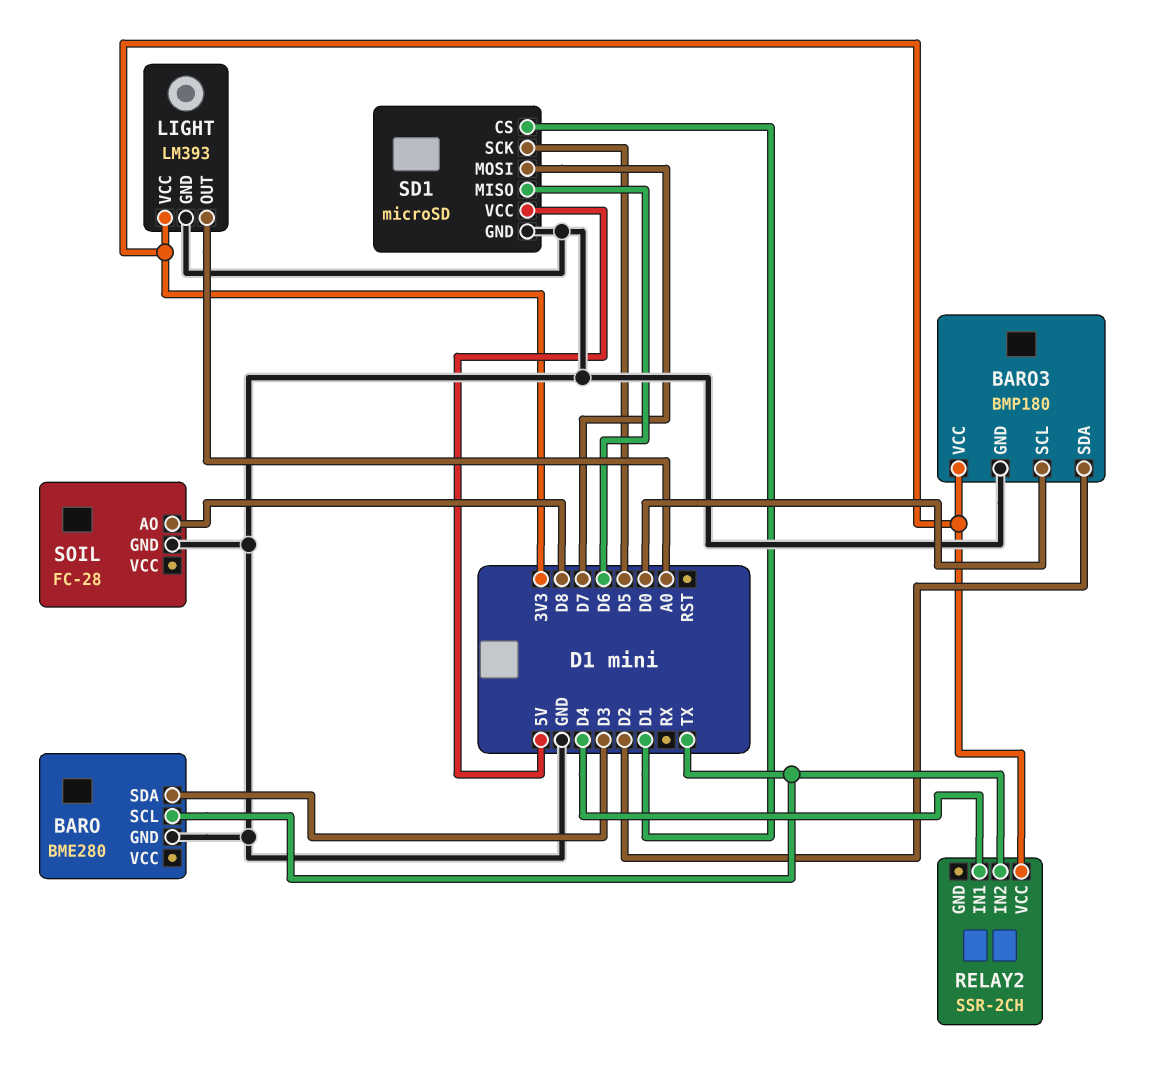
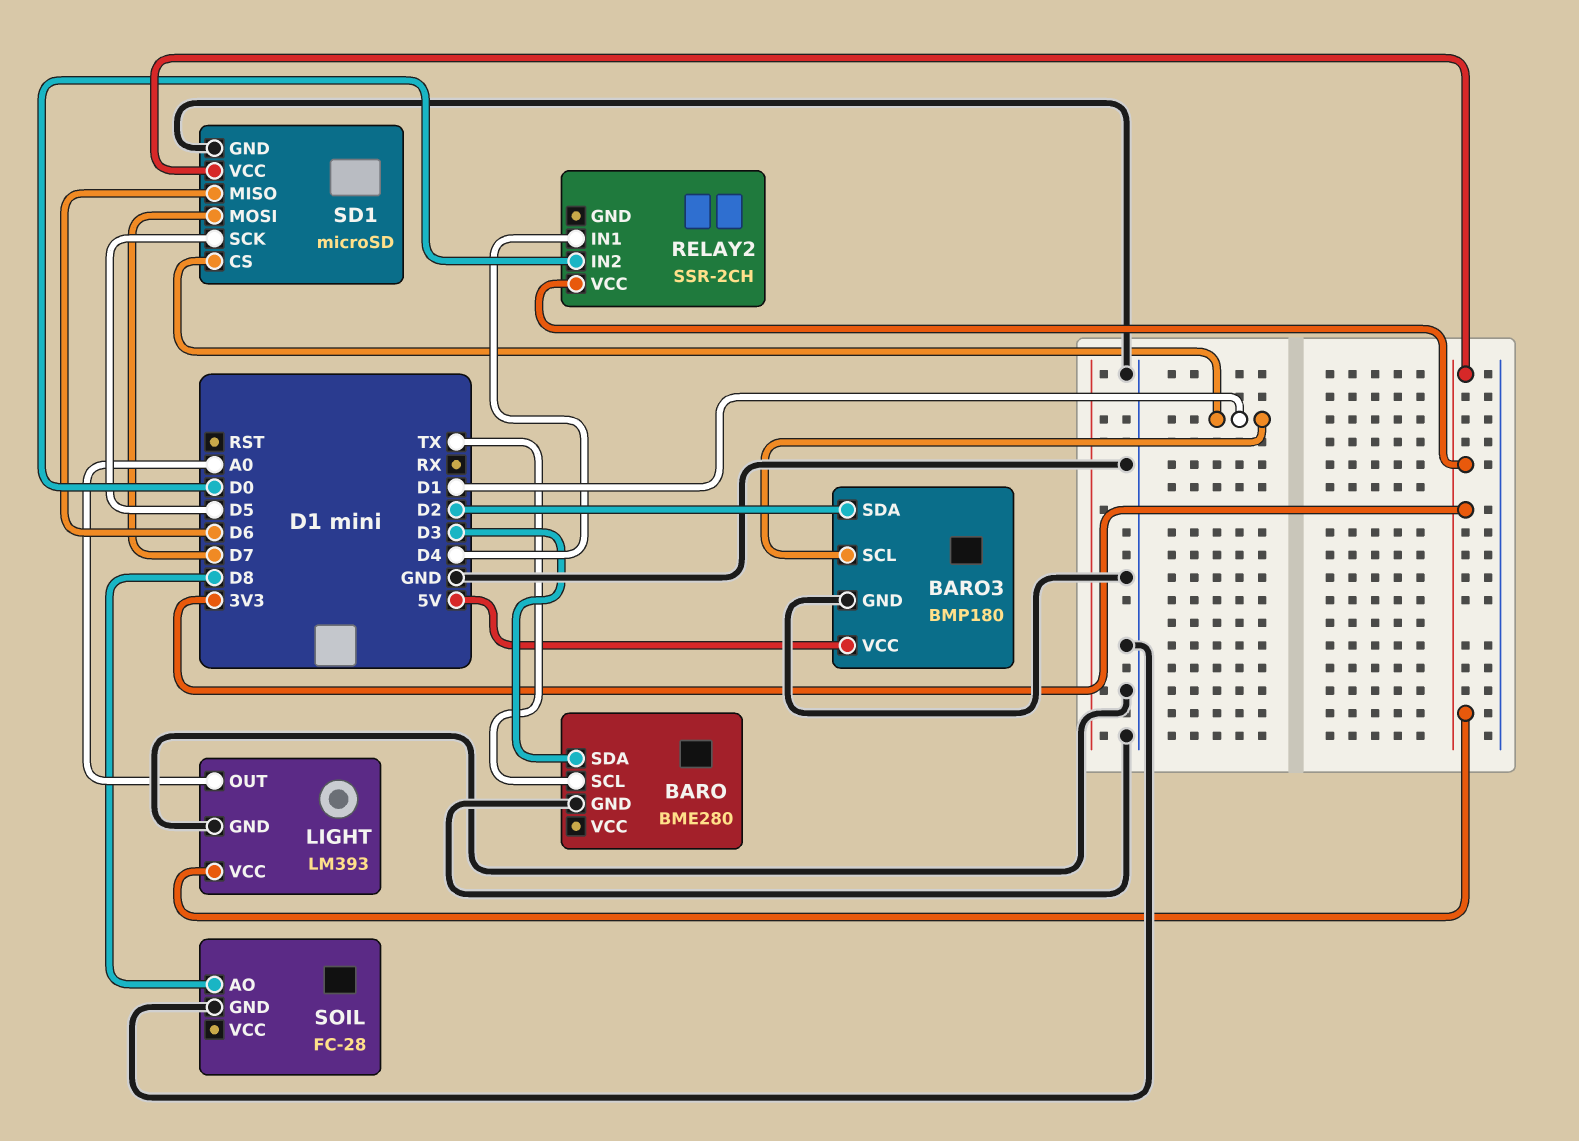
BARO3 pin SCL: D0 -> D1
BARO3 pin VCC: 3V3 -> 5V
RELAY2 pin IN2: TX -> D0
SD1 pin VCC: 5V -> 3V3

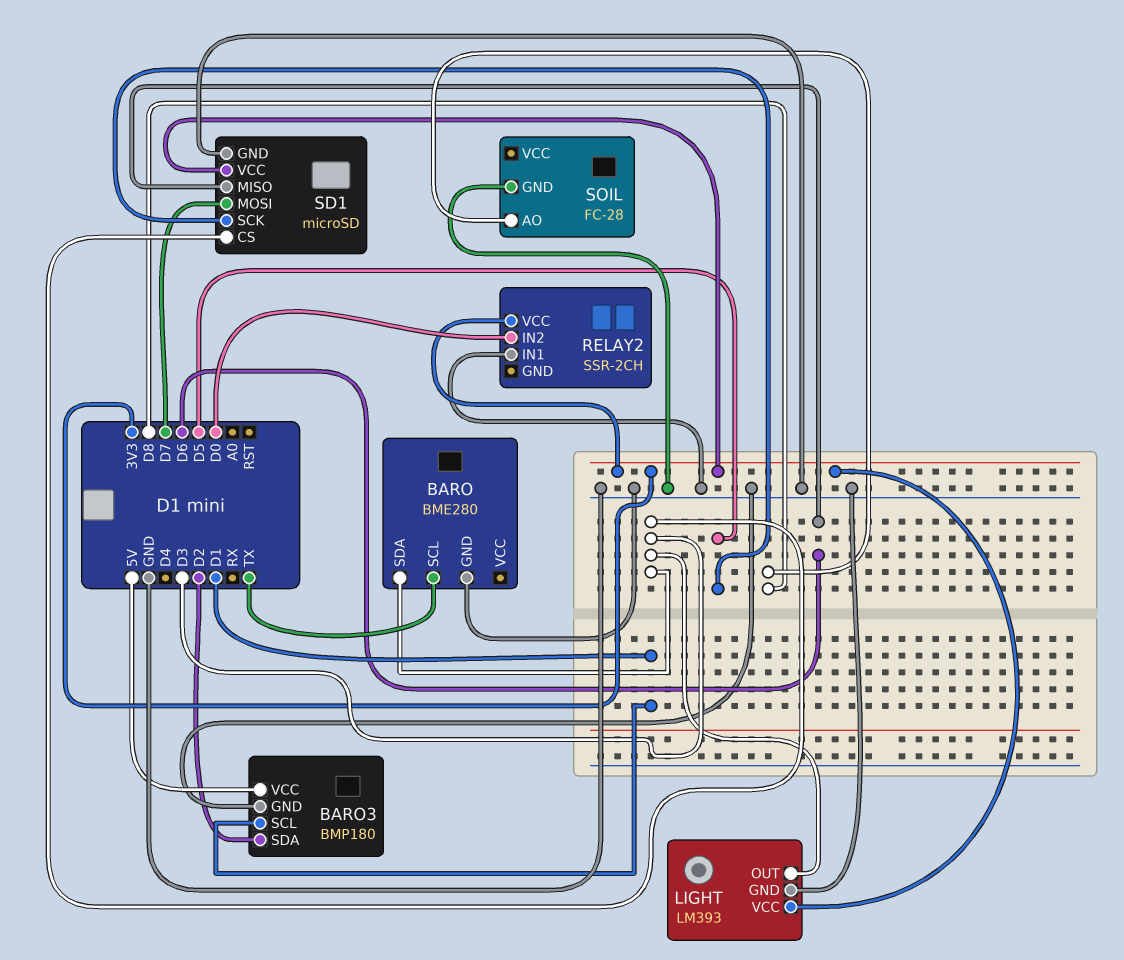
LIGHT pin OUT: A0 -> D3
RELAY2 pin IN1: D4 -> GND
SD1 pin CS: D1 -> D3

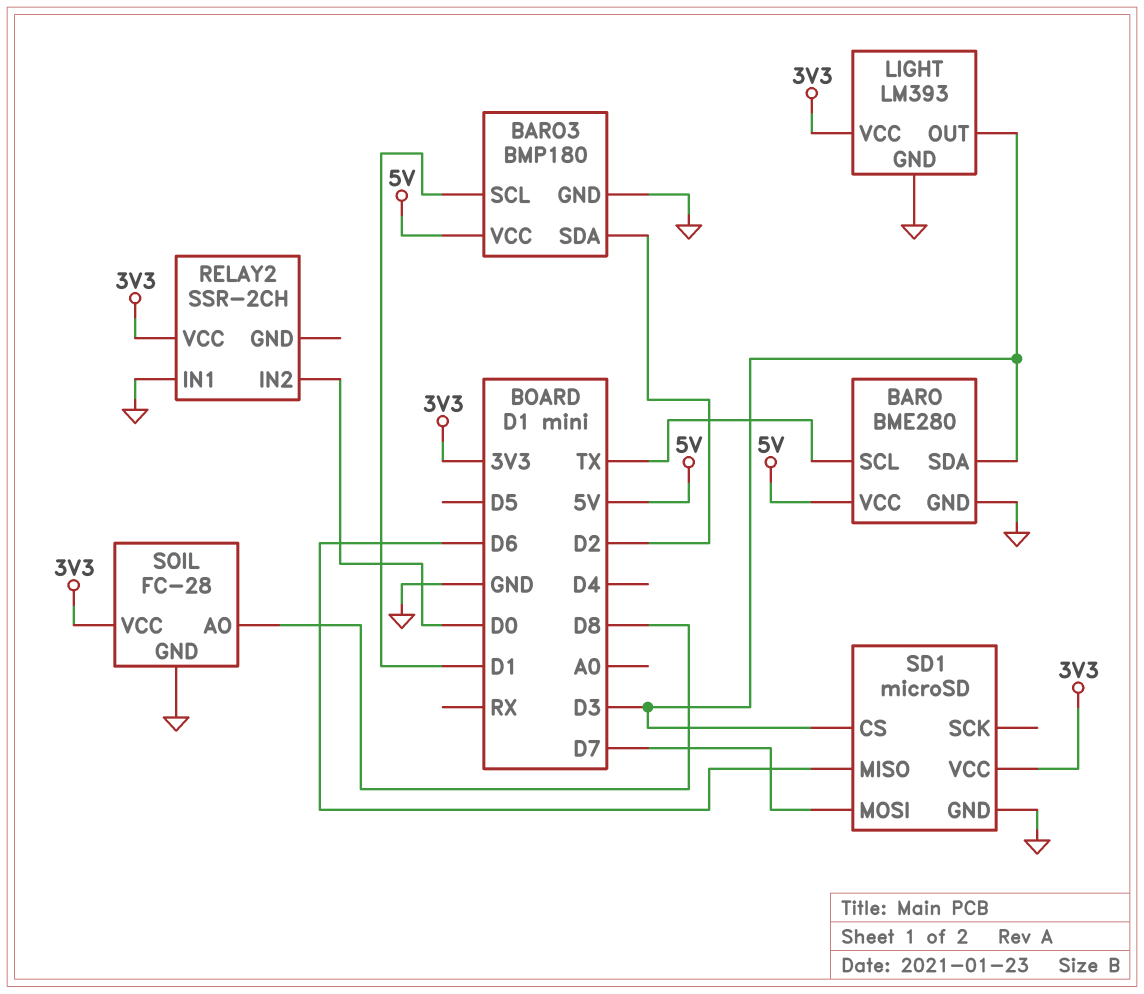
BARO pin VCC: none -> 5V
SD1 pin SCK: D5 -> none
SOIL pin VCC: none -> 3V3

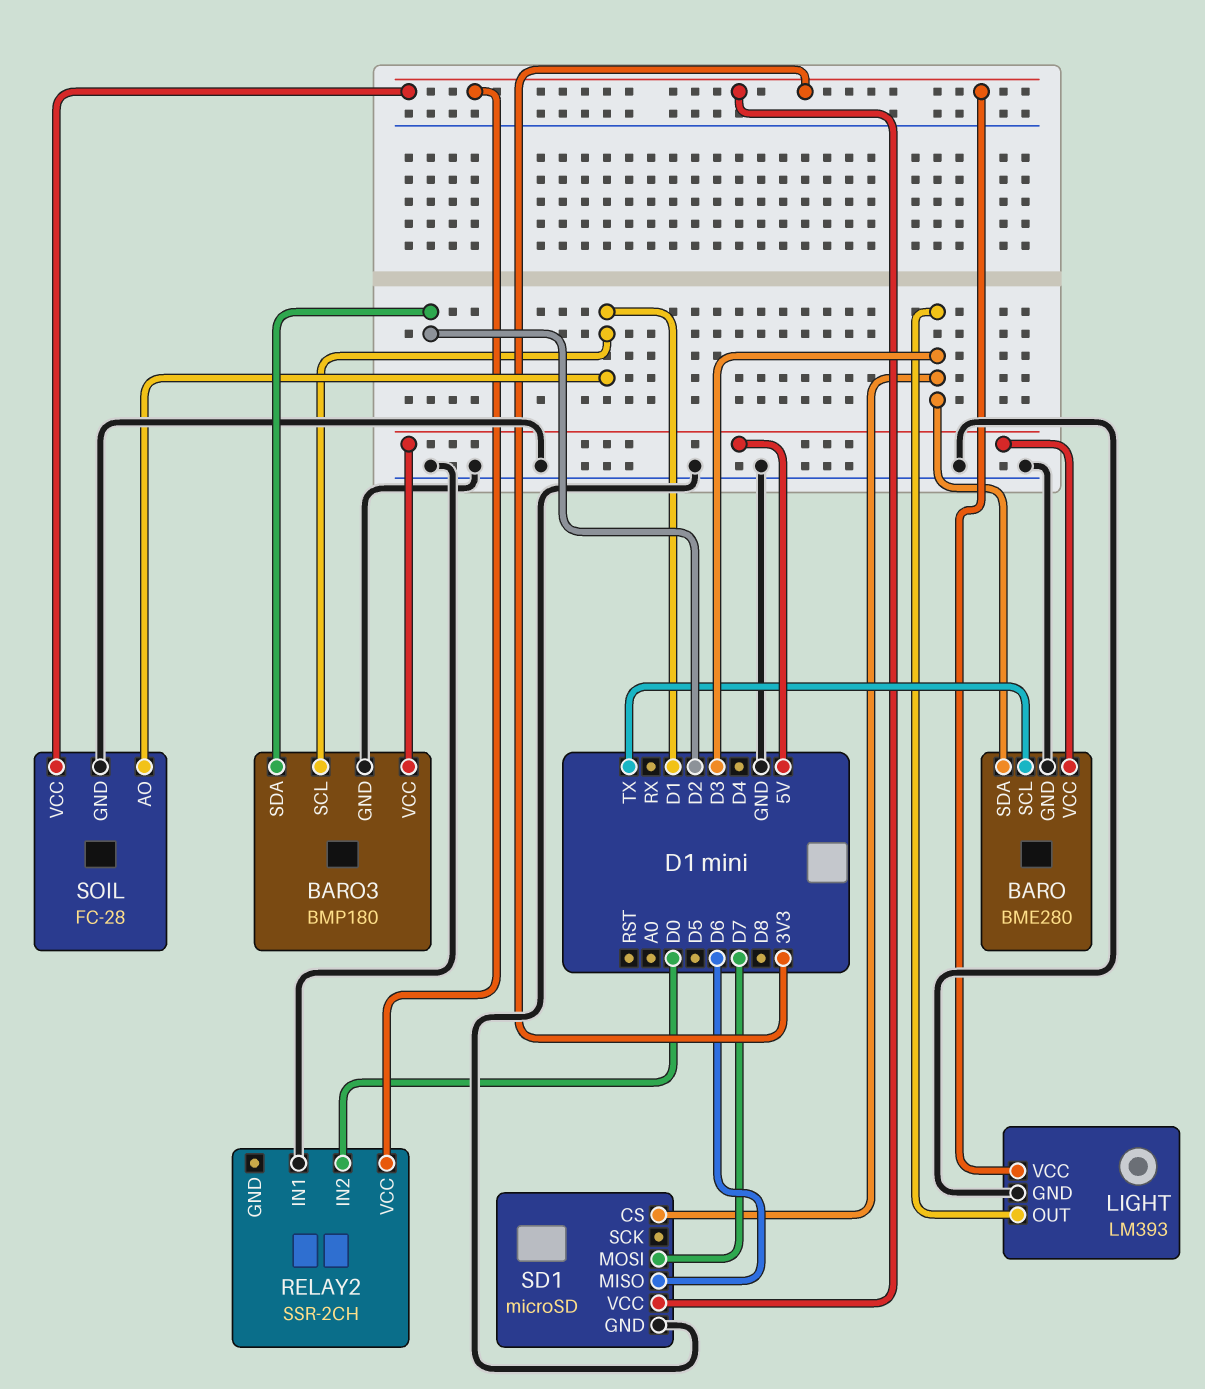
SOIL pin AO: D8 -> D1

